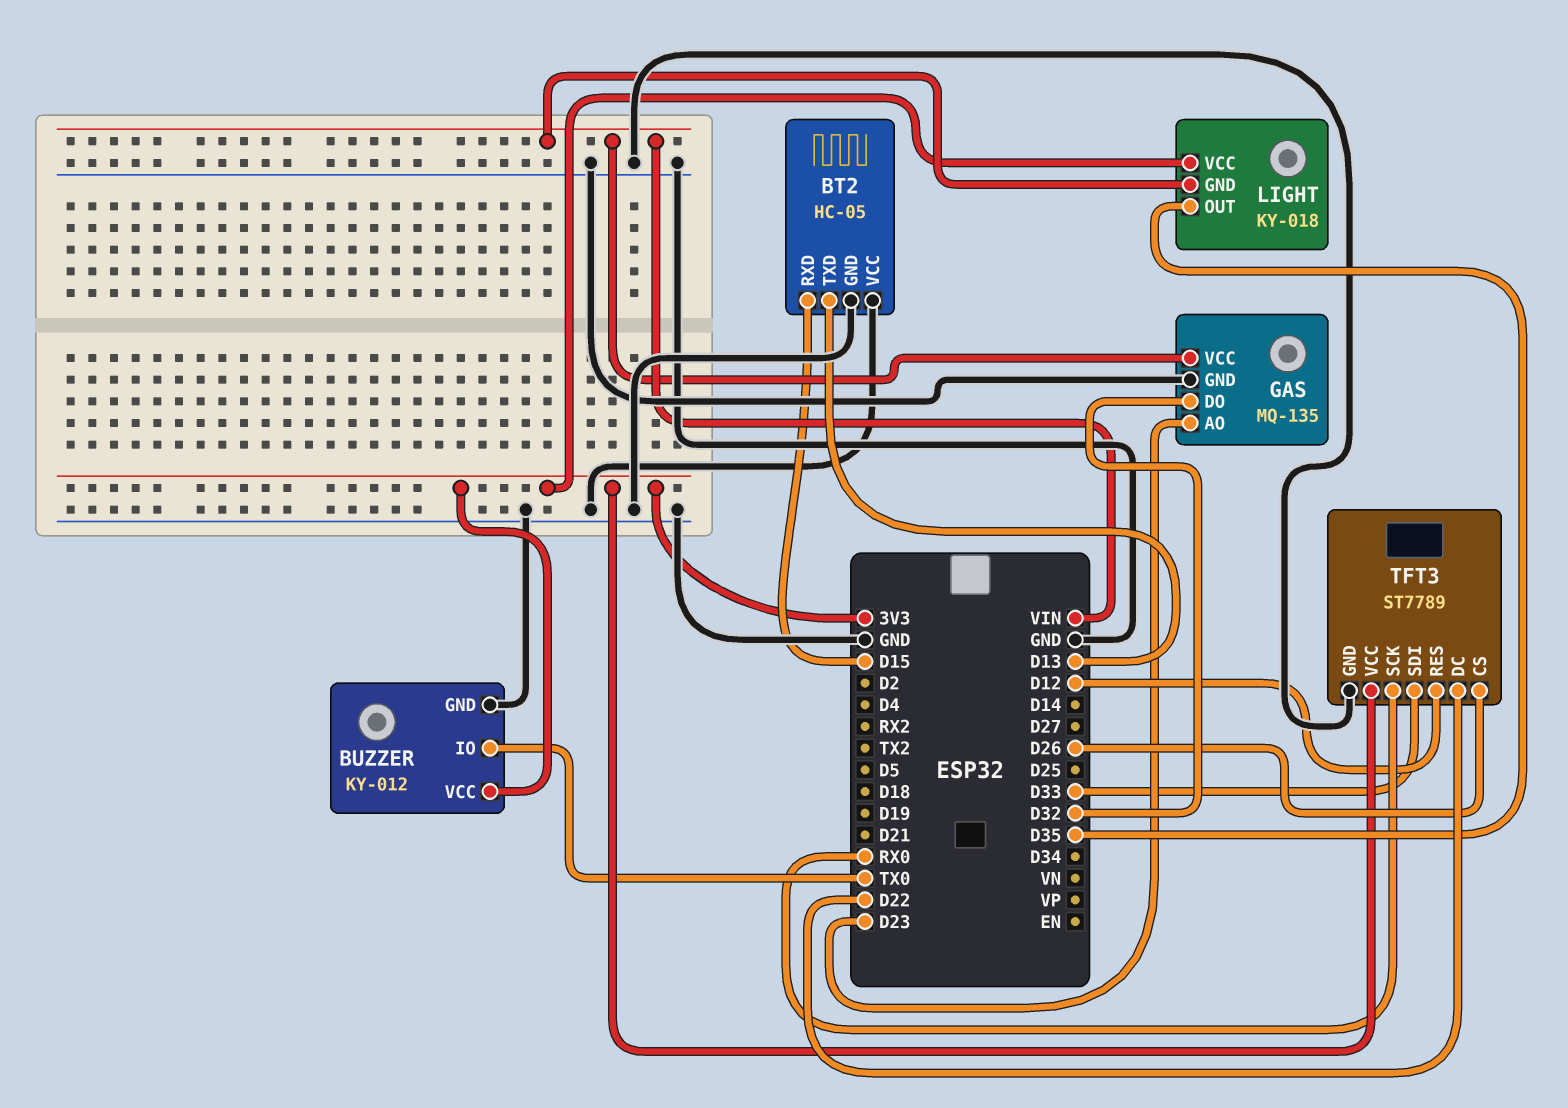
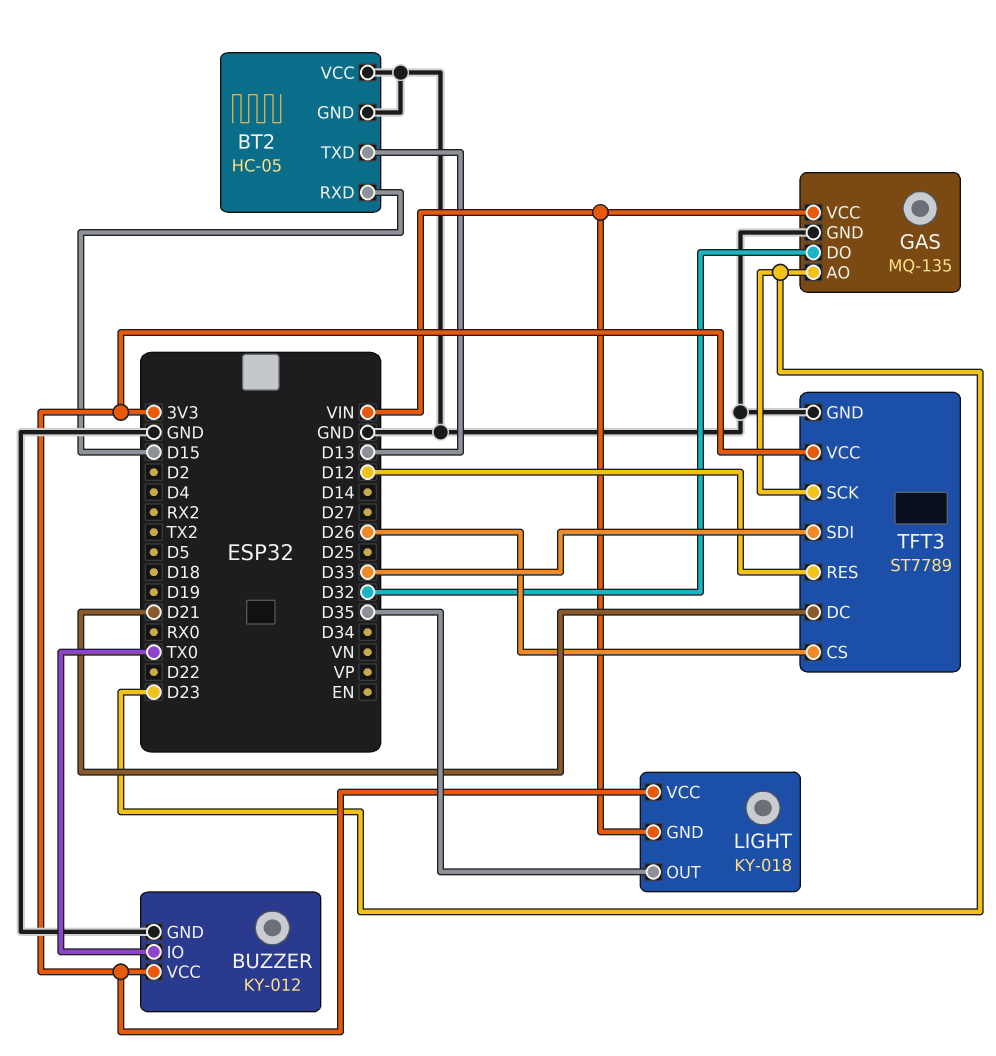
TFT3 pin DC: D22 -> D21
TFT3 pin SCK: RX0 -> D23

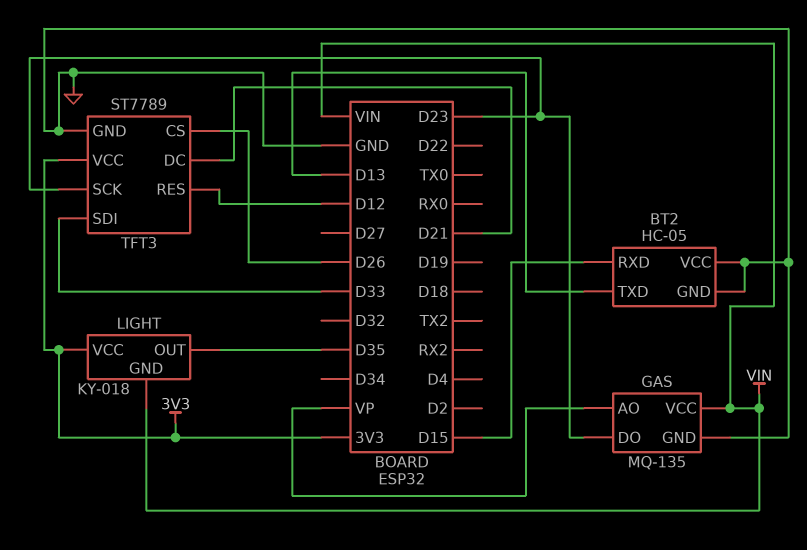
BUZZER: KY-012 -> none
BUZZER pin GND: GND -> none
BUZZER pin IO: TX0 -> none
BUZZER pin VCC: 3V3 -> none
GAS pin AO: D23 -> VP
GAS pin DO: D32 -> D23

